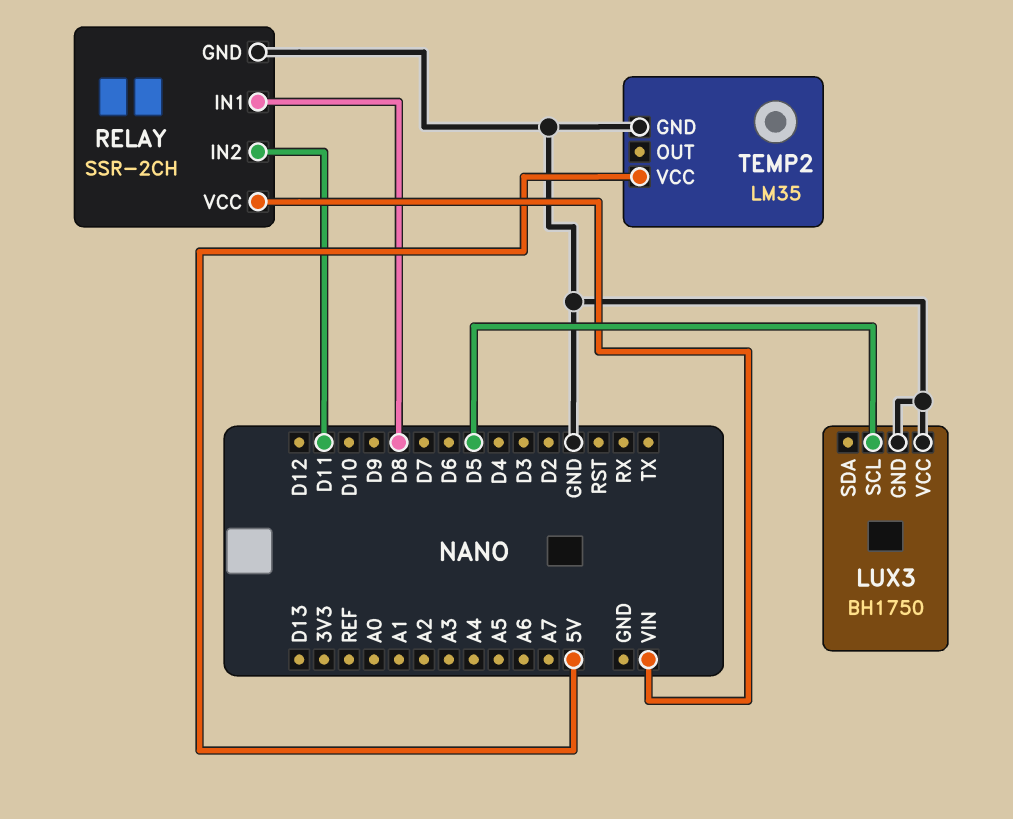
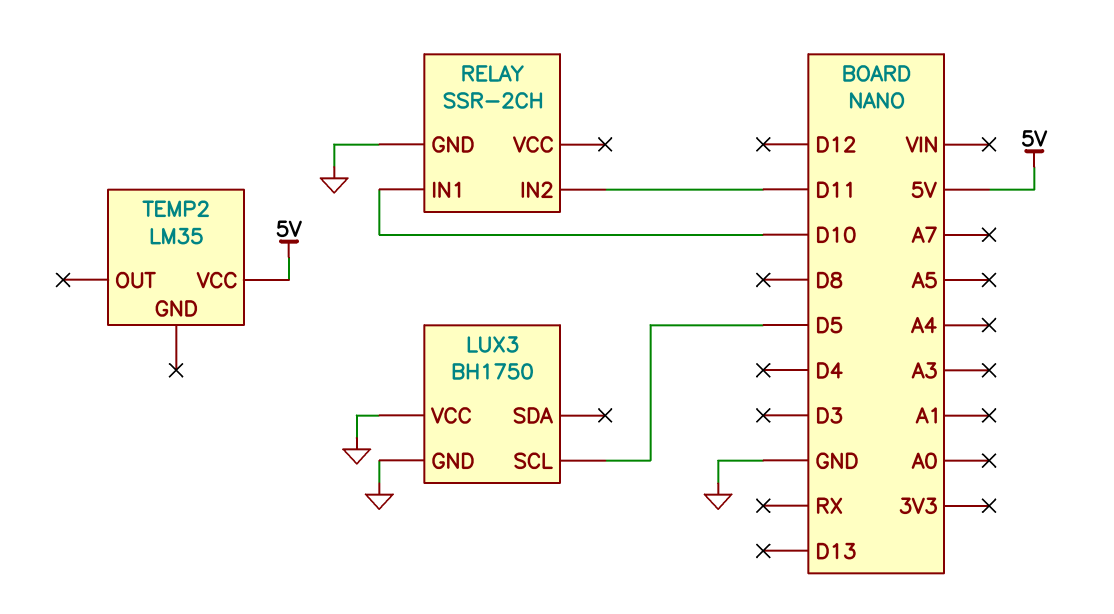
RELAY pin IN1: D8 -> D10
RELAY pin VCC: VIN -> none
TEMP2 pin GND: GND -> none

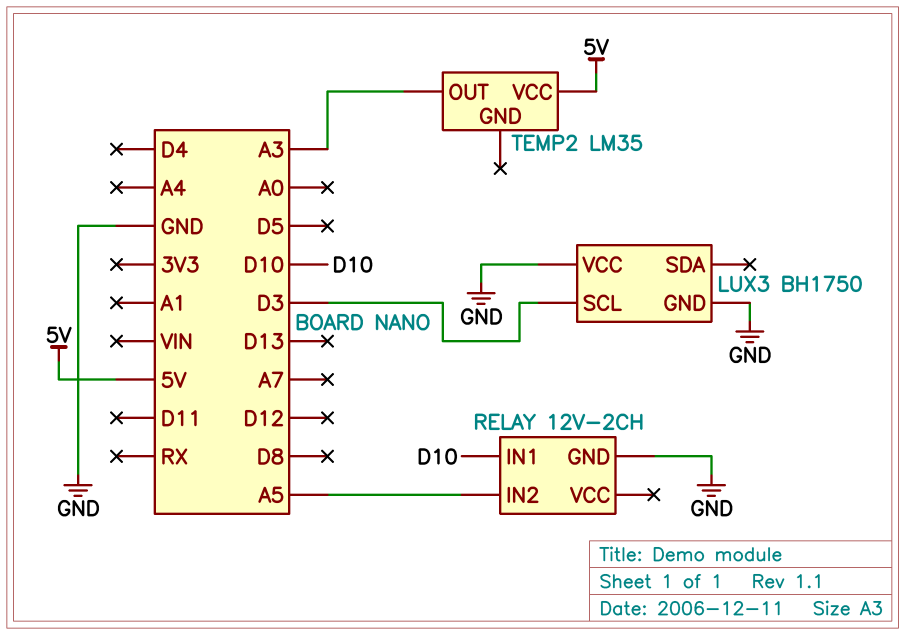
LUX3 pin SCL: D5 -> D3
RELAY: SSR-2CH -> 12V-2CH
RELAY pin IN2: D11 -> A5
TEMP2 pin OUT: none -> A3

